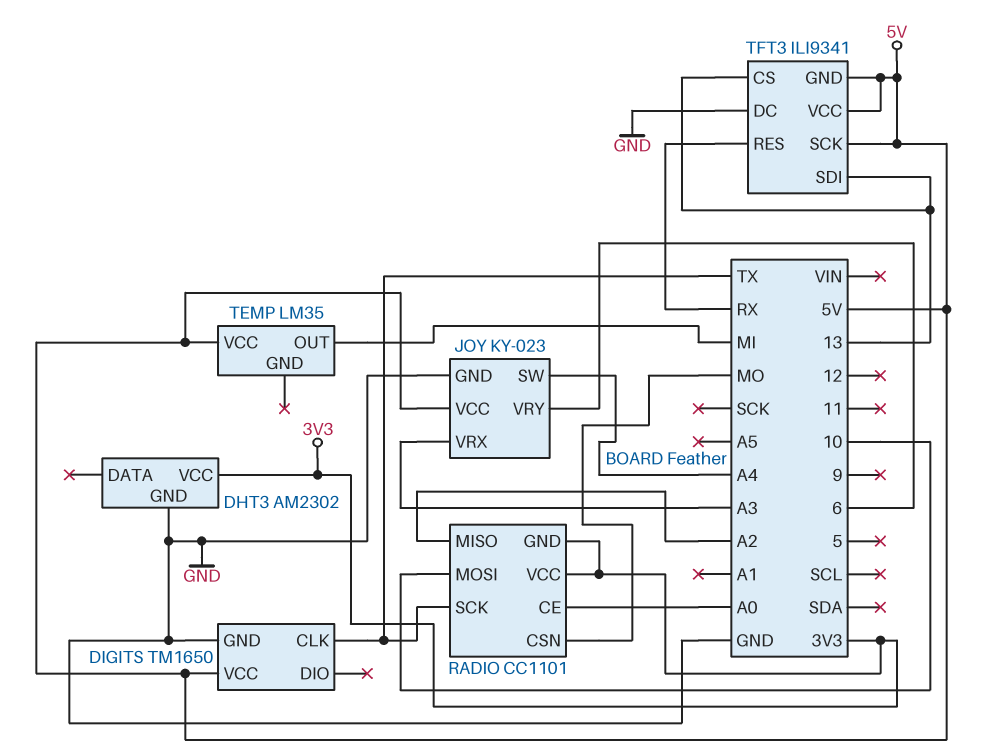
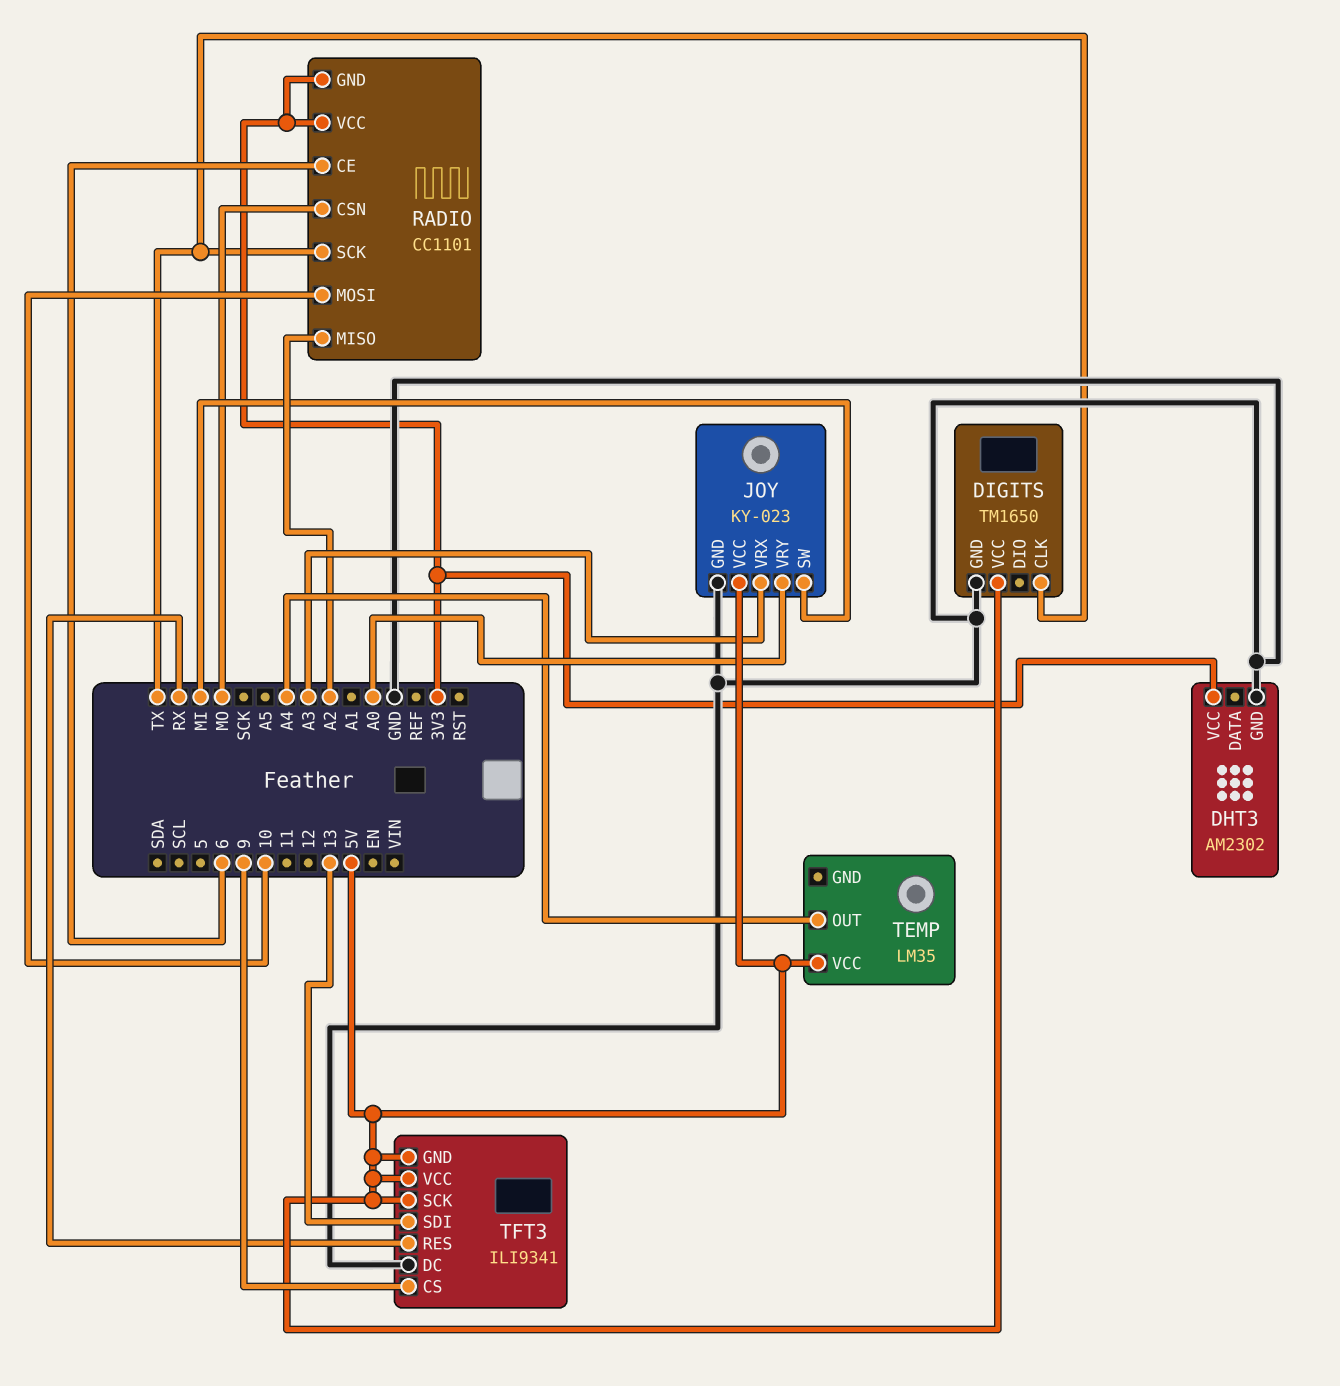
JOY pin SW: A4 -> MI
JOY pin VRY: 6 -> A0
RADIO pin CE: A0 -> 6
TEMP pin OUT: MI -> A4
TFT3 pin CS: 13 -> 9

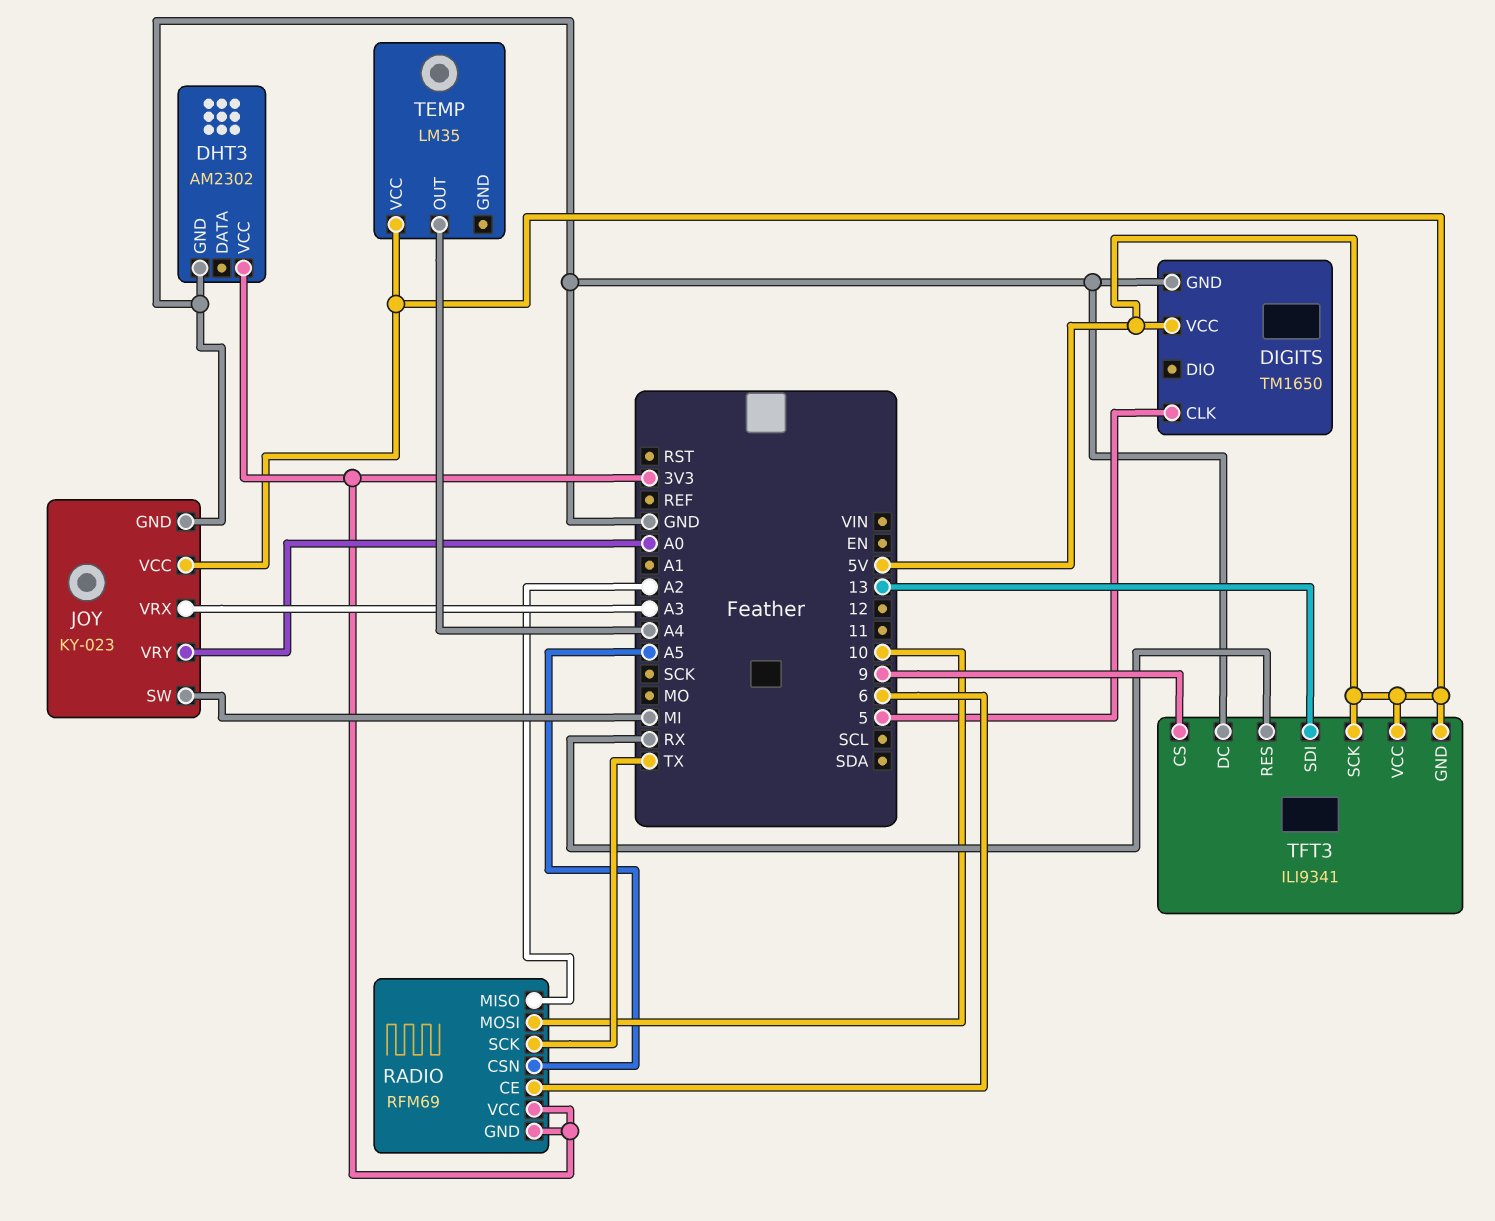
DIGITS pin CLK: TX -> 5
RADIO: CC1101 -> RFM69
RADIO pin CSN: MO -> A5

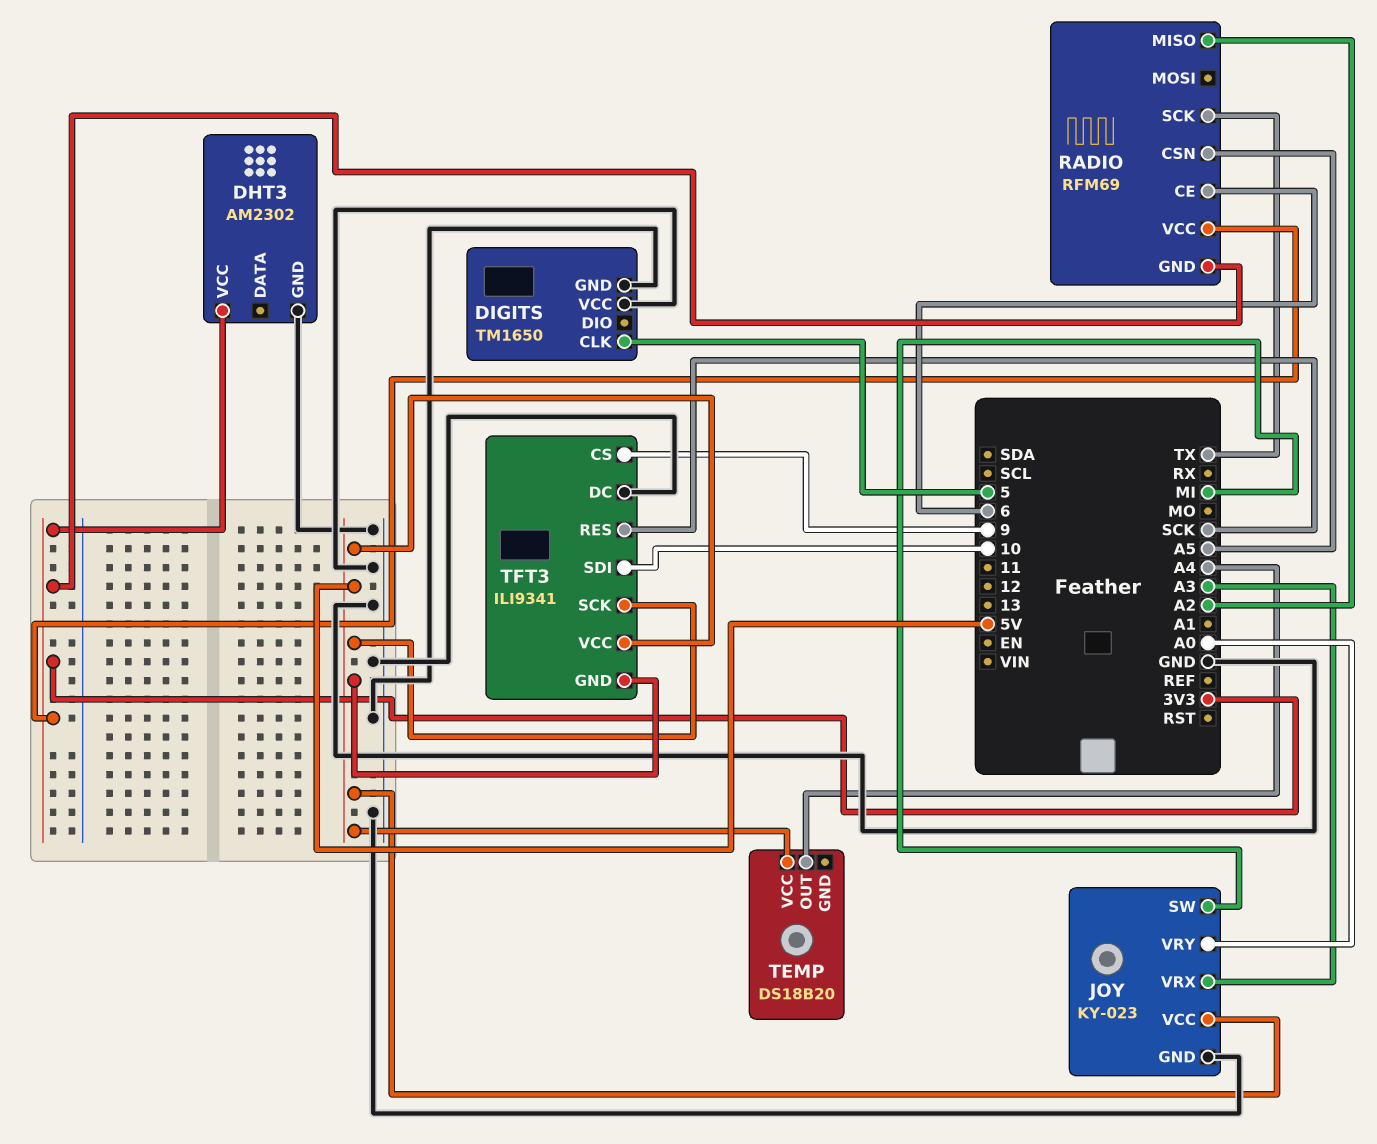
DIGITS pin VCC: 5V -> GND
RADIO pin MOSI: 10 -> none
TEMP: LM35 -> DS18B20
TFT3 pin RES: RX -> SCK
TFT3 pin SDI: 13 -> 10

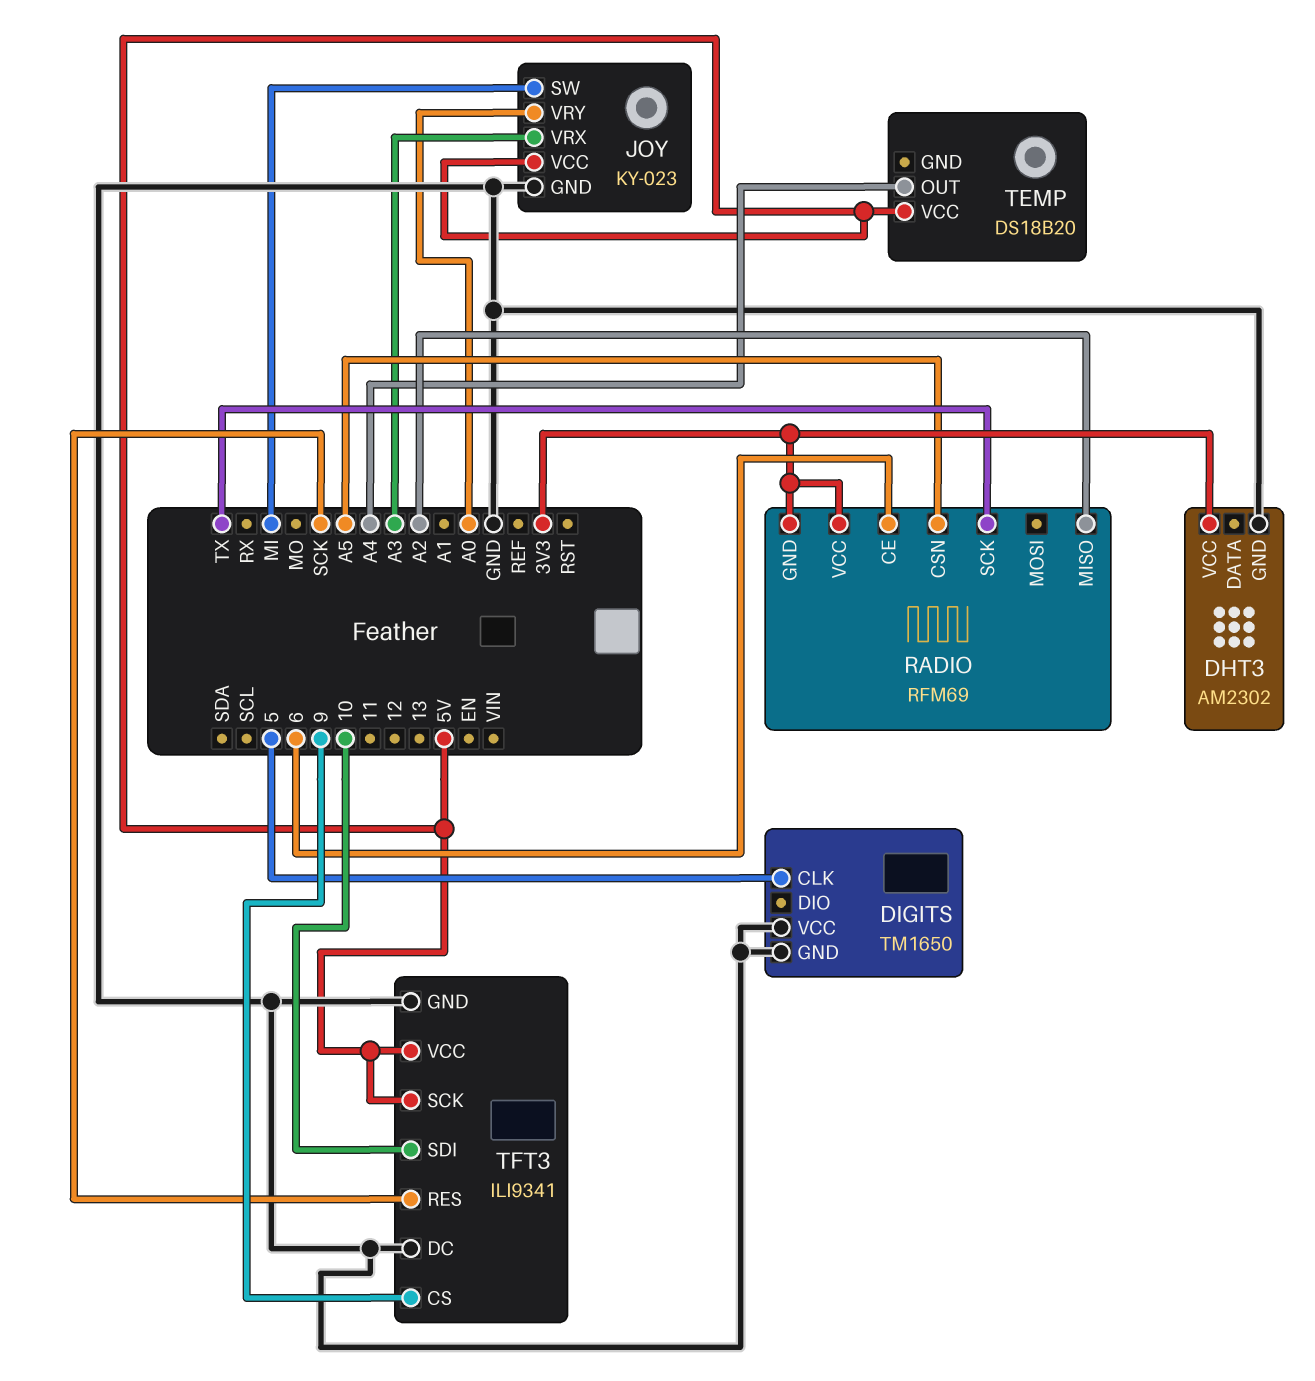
TFT3 pin GND: 5V -> GND

